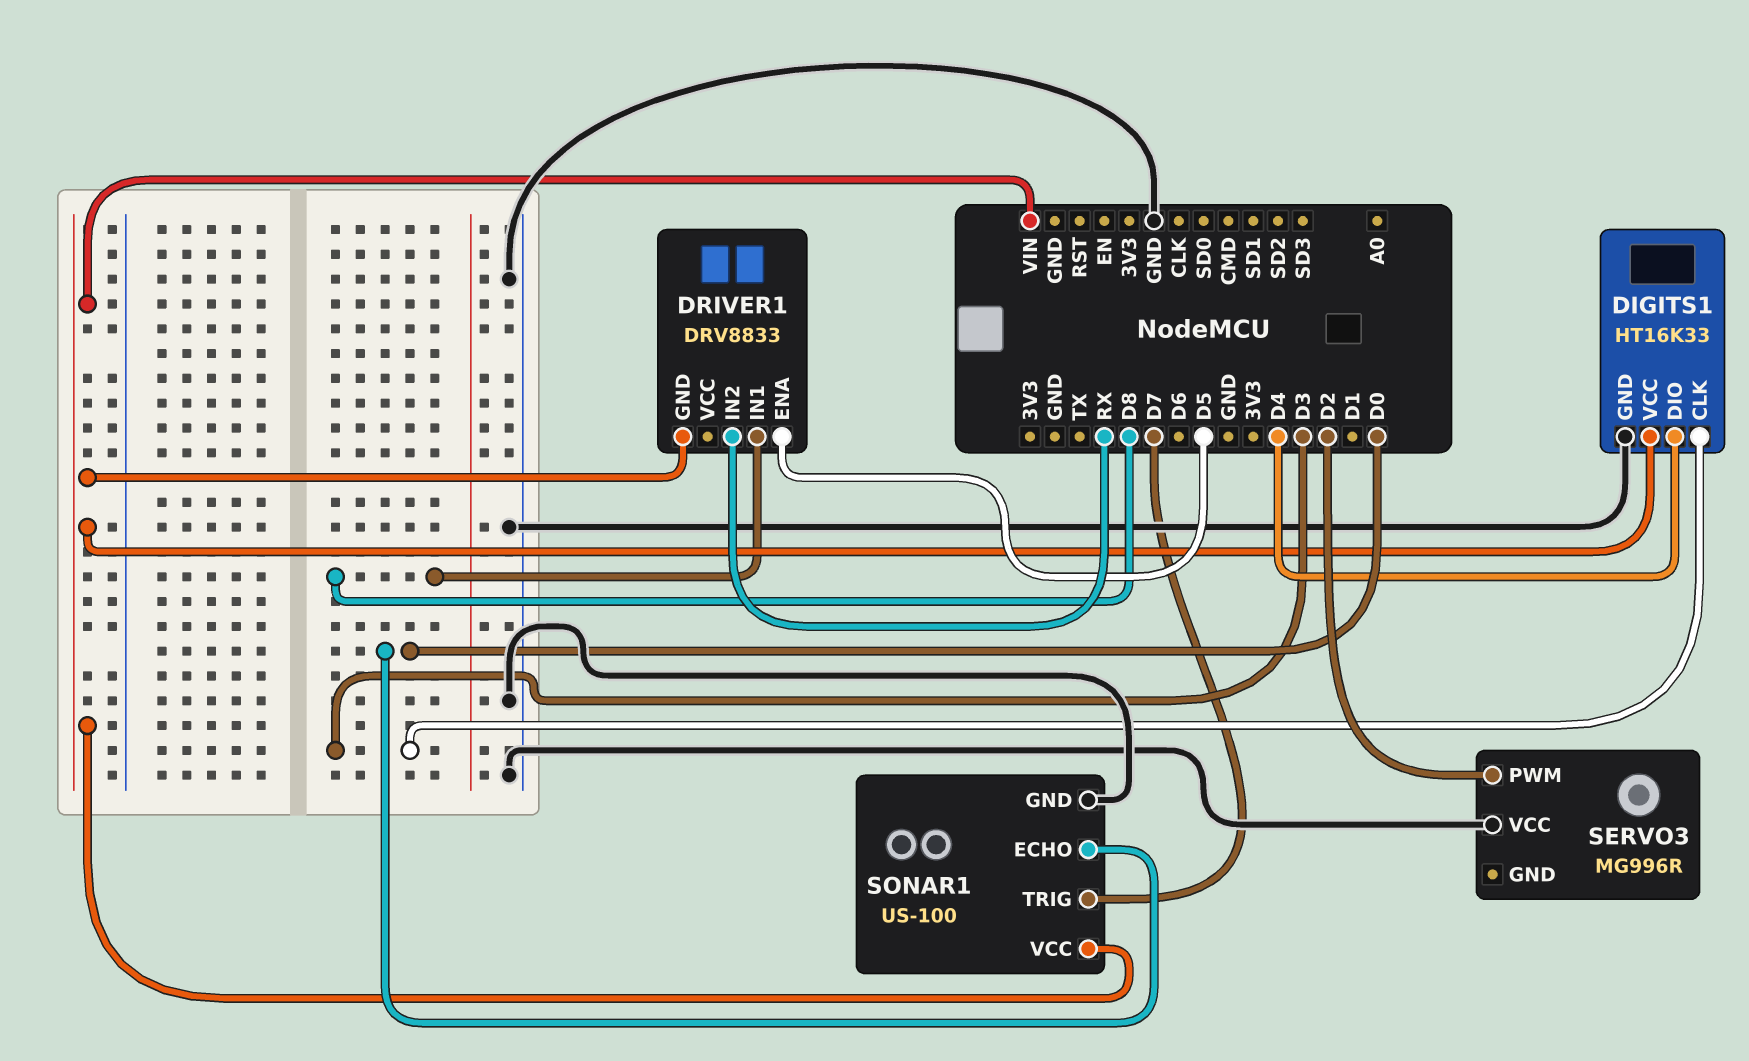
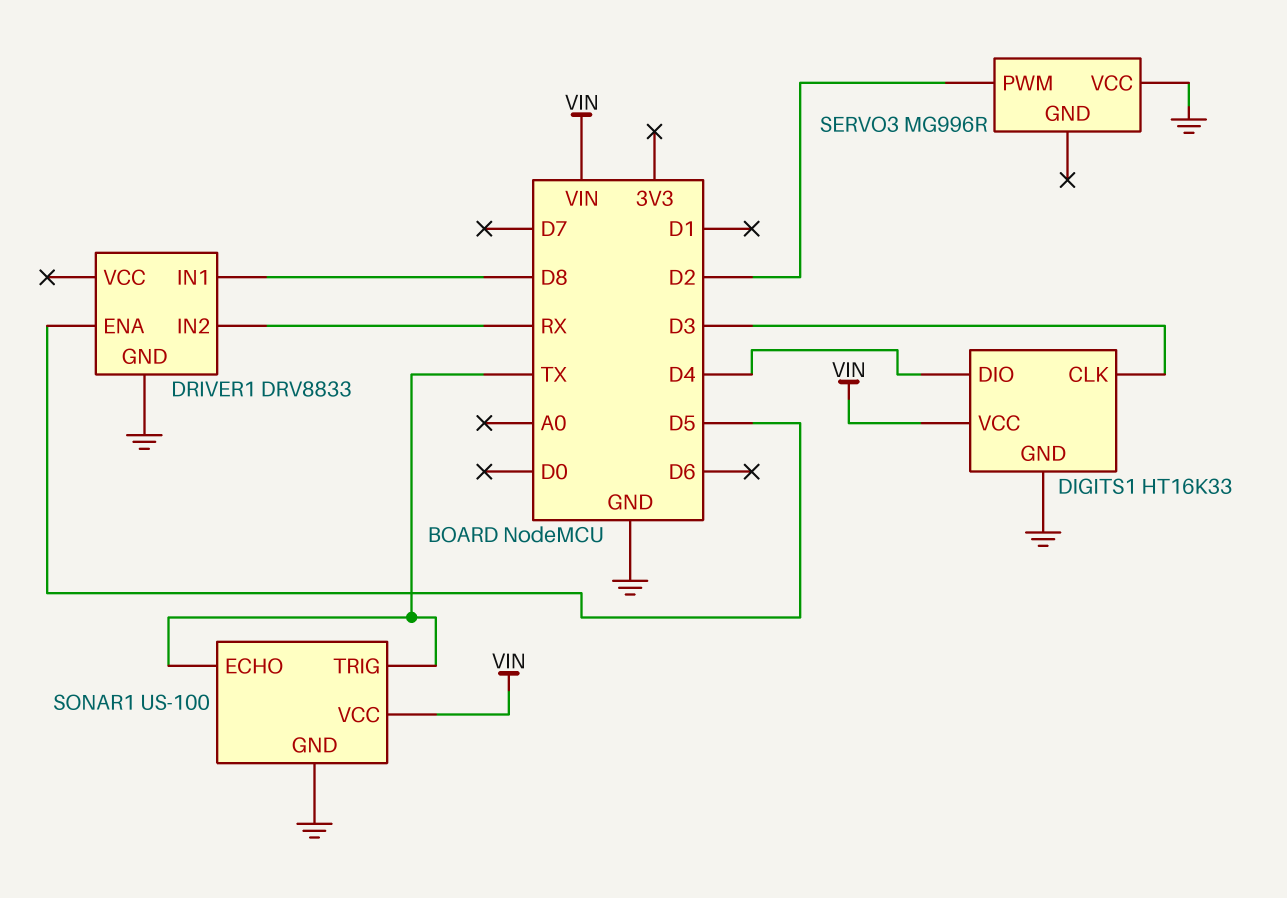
DRIVER1 pin GND: VIN -> GND
SONAR1 pin ECHO: D0 -> TX
SONAR1 pin TRIG: D7 -> TX

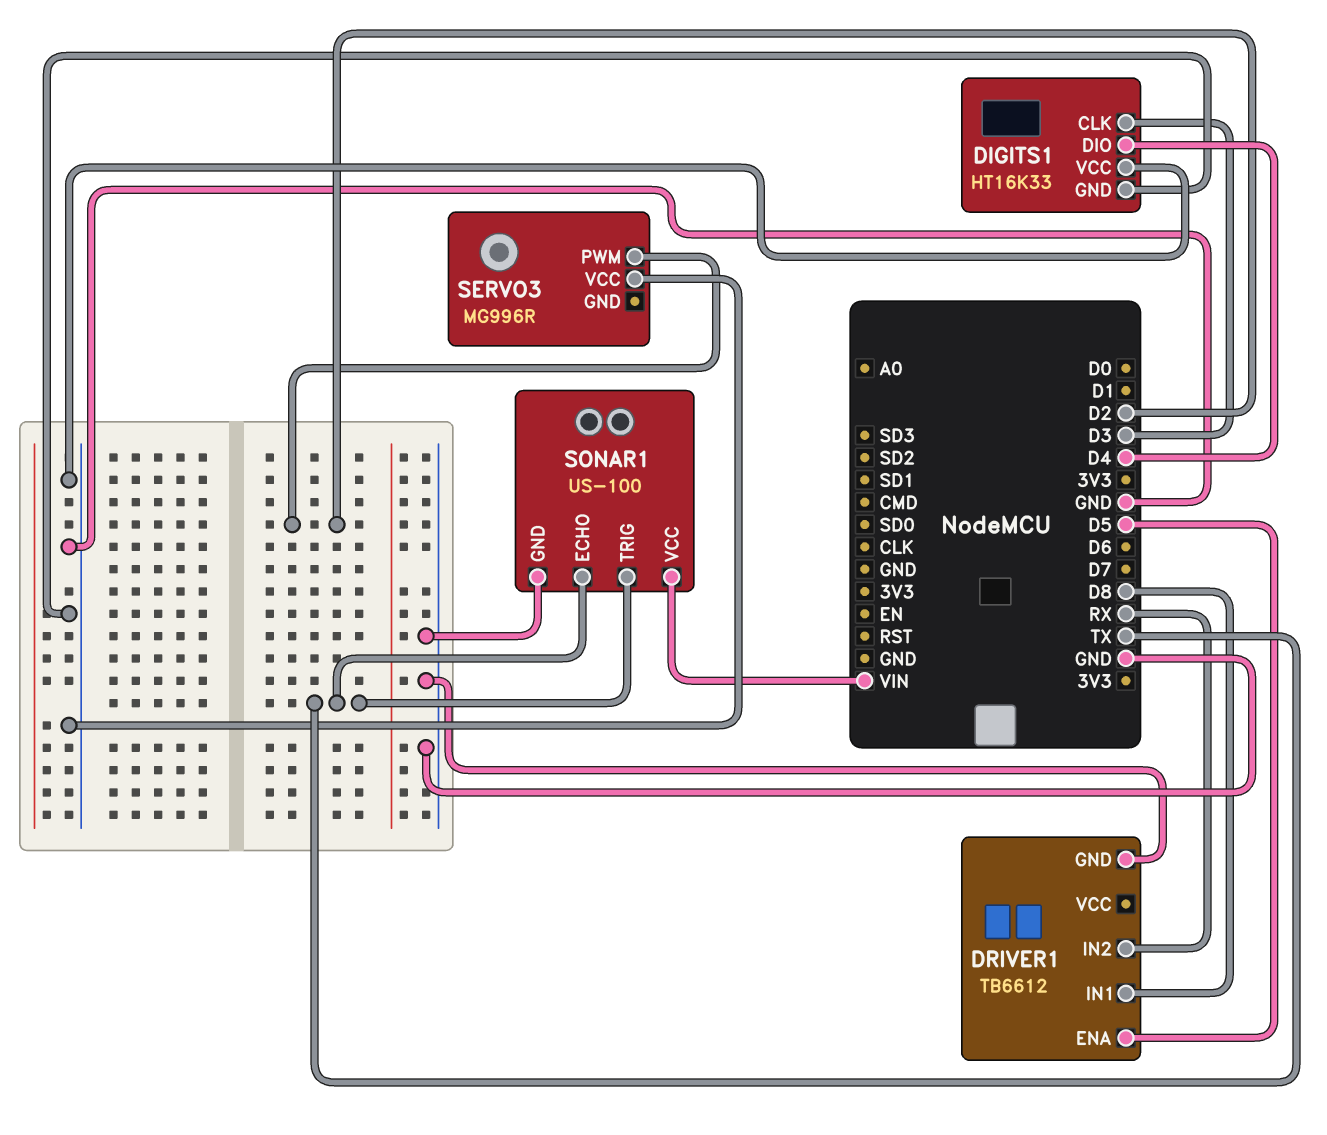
DIGITS1 pin VCC: VIN -> GND
DRIVER1: DRV8833 -> TB6612

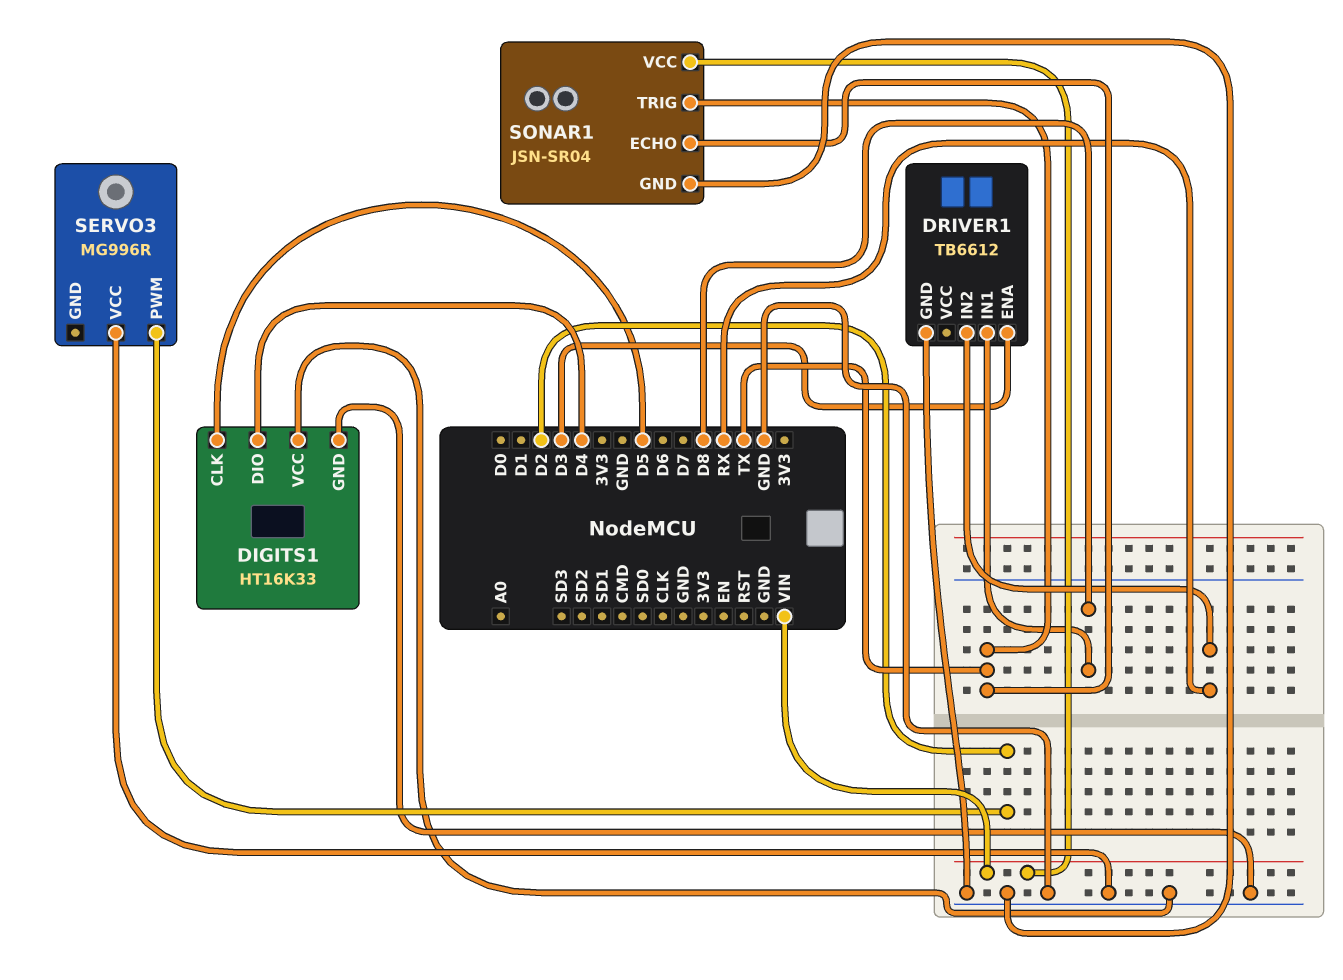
DIGITS1 pin CLK: D3 -> D5
DRIVER1 pin ENA: D5 -> D3
SONAR1: US-100 -> JSN-SR04

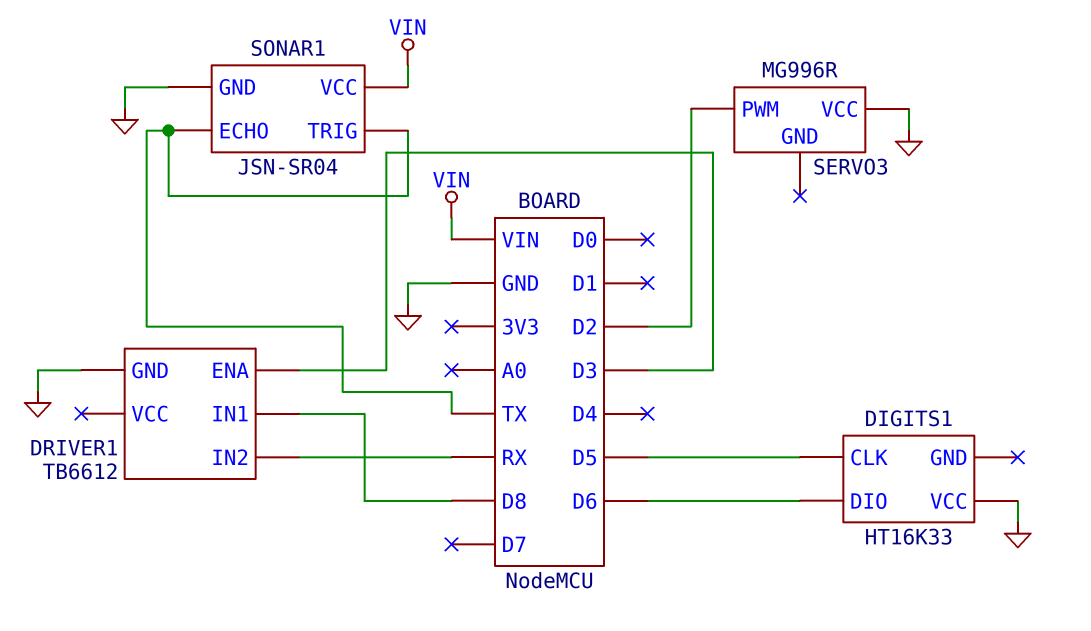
DIGITS1 pin DIO: D4 -> D6
DIGITS1 pin GND: GND -> none

